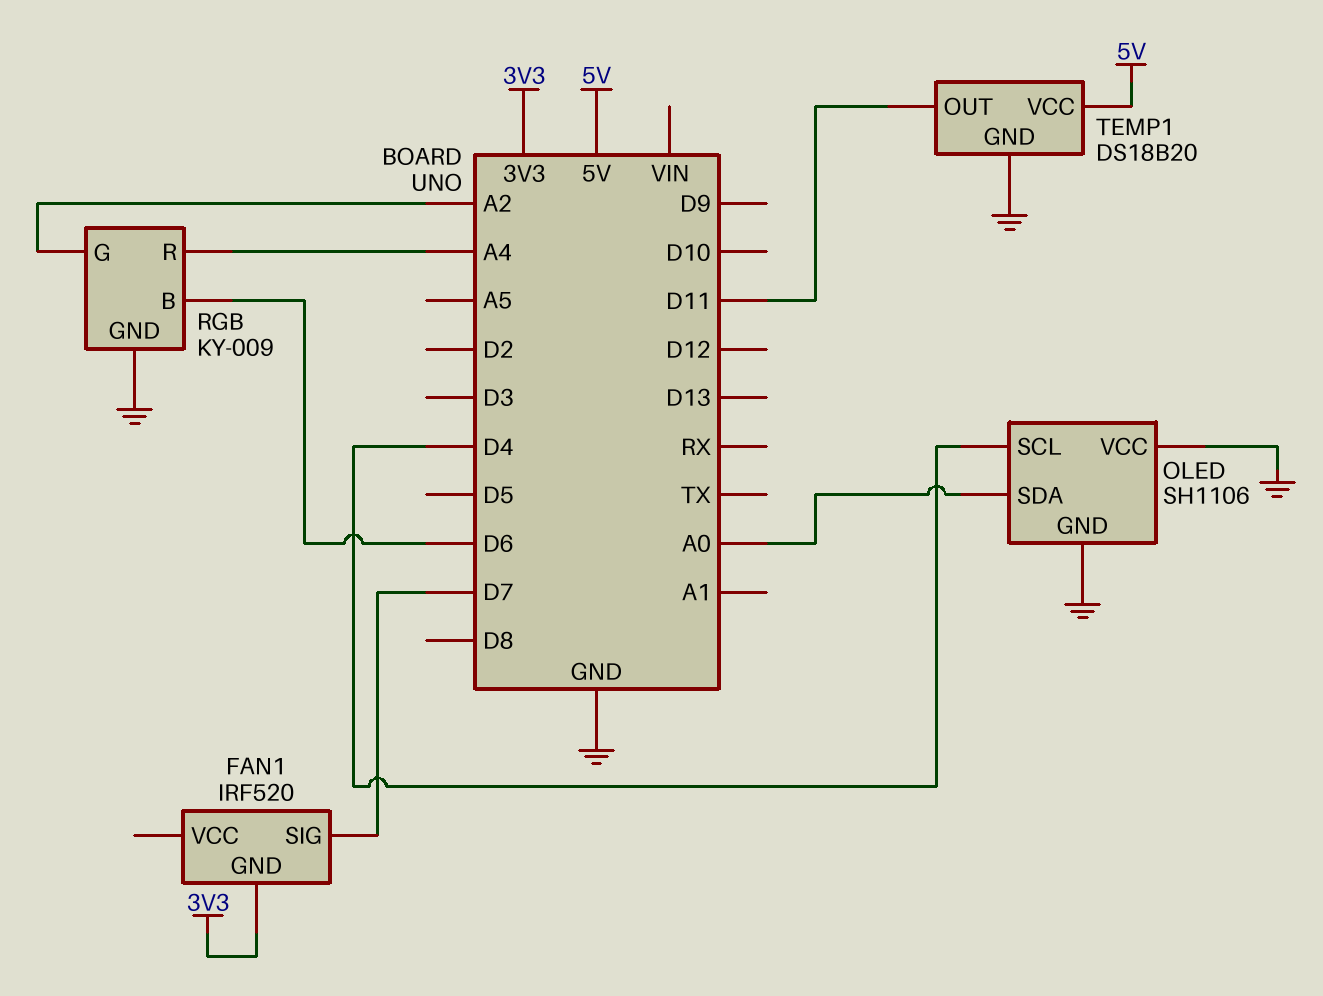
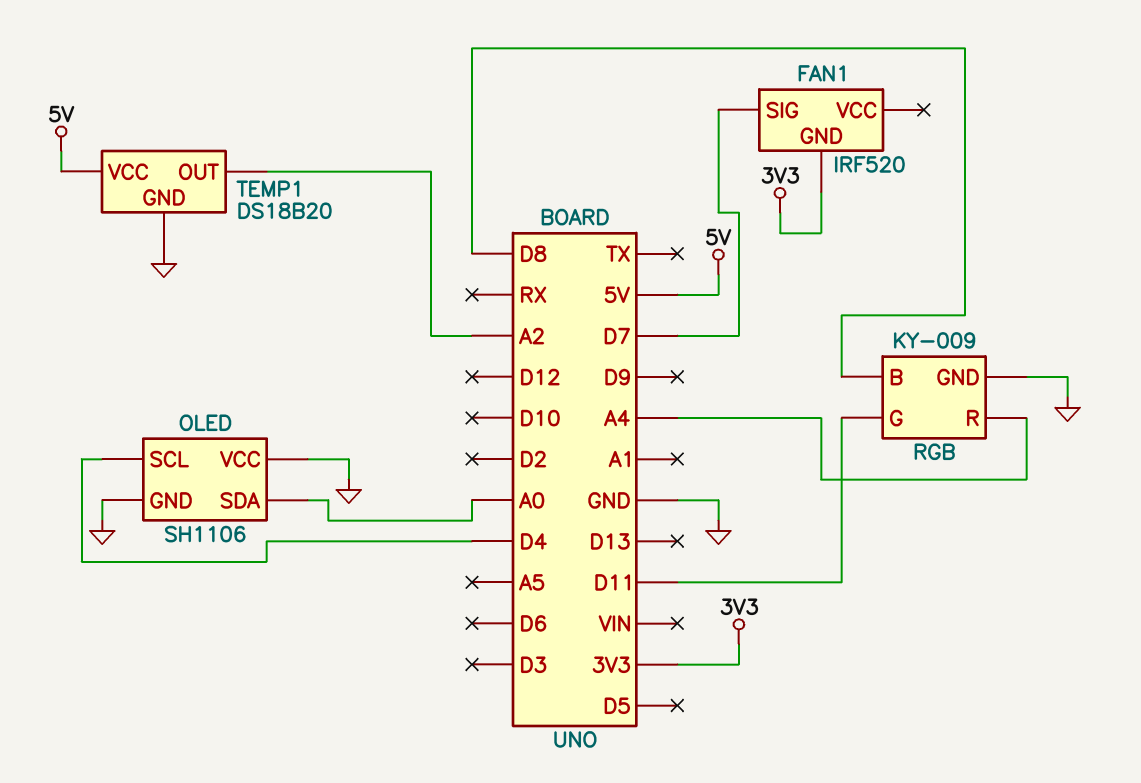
RGB pin B: D6 -> D8
RGB pin G: A2 -> D11
TEMP1 pin OUT: D11 -> A2

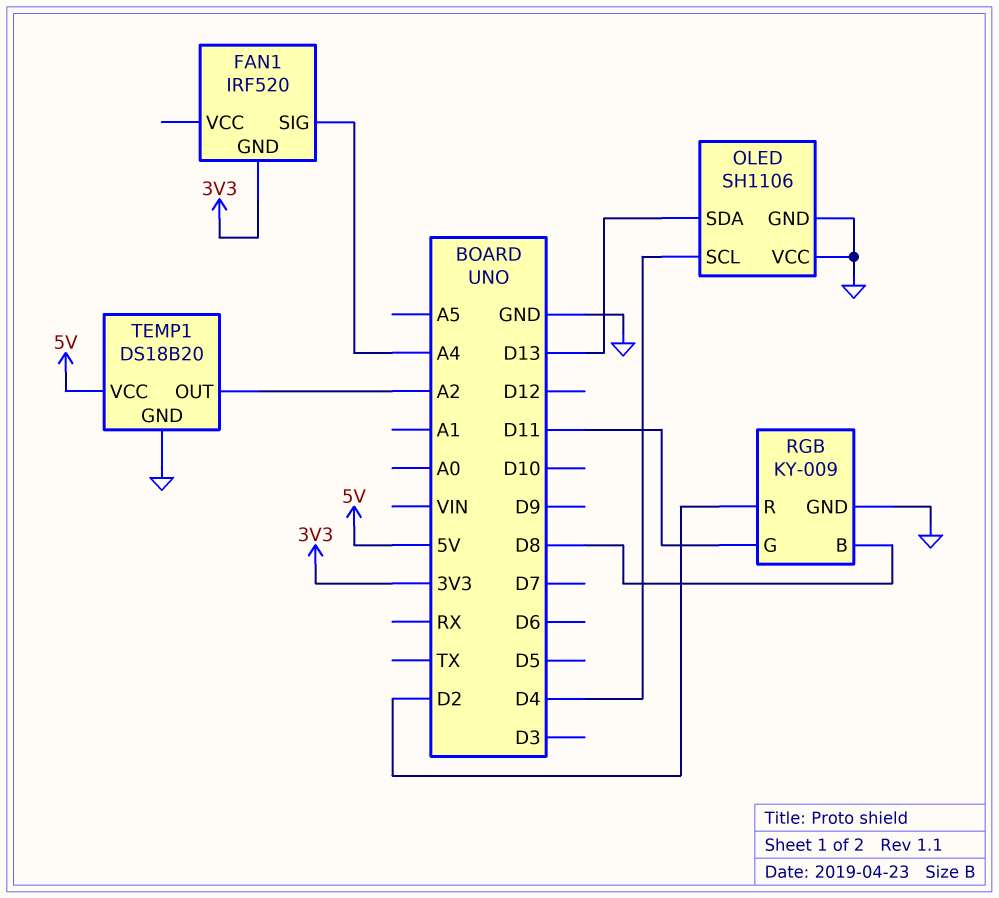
FAN1 pin SIG: D7 -> A4
OLED pin SDA: A0 -> D13
RGB pin R: A4 -> D2

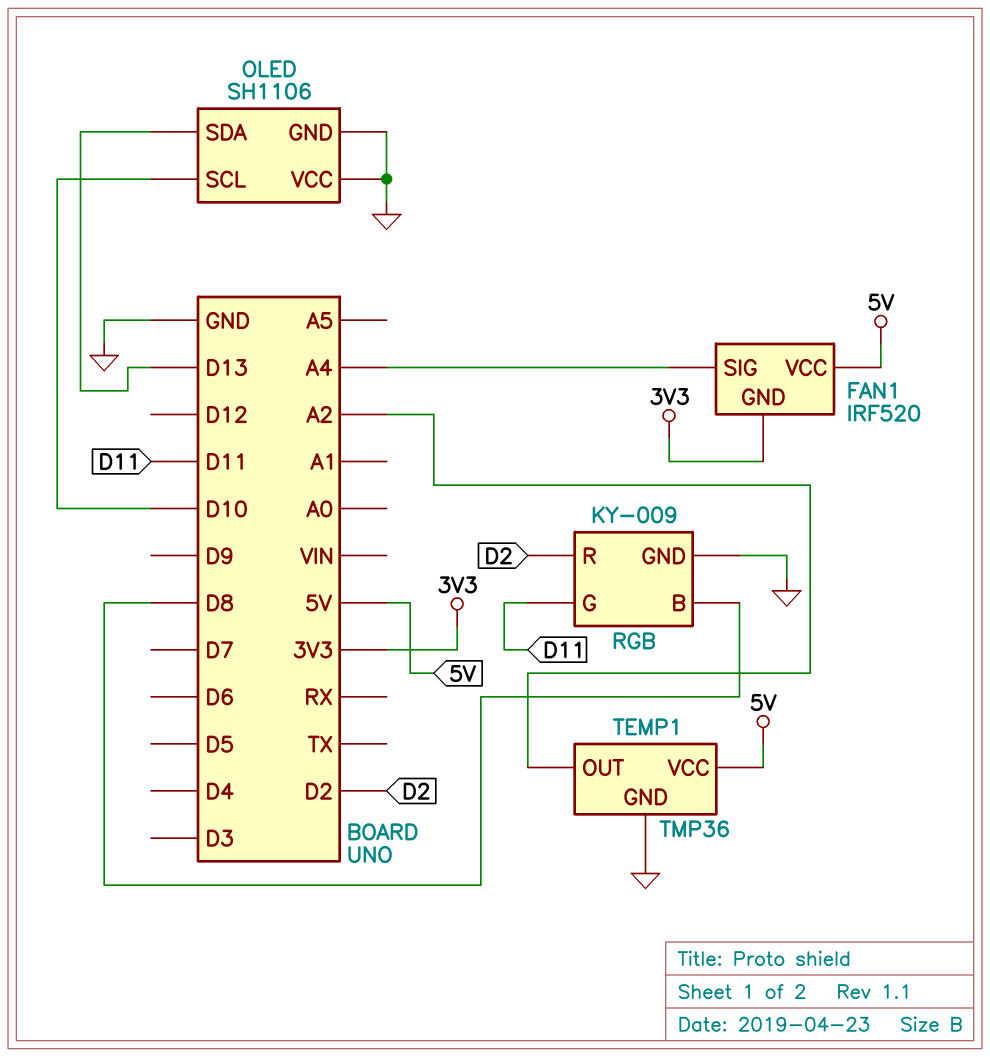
FAN1 pin VCC: none -> 5V
OLED pin SCL: D4 -> D10
TEMP1: DS18B20 -> TMP36

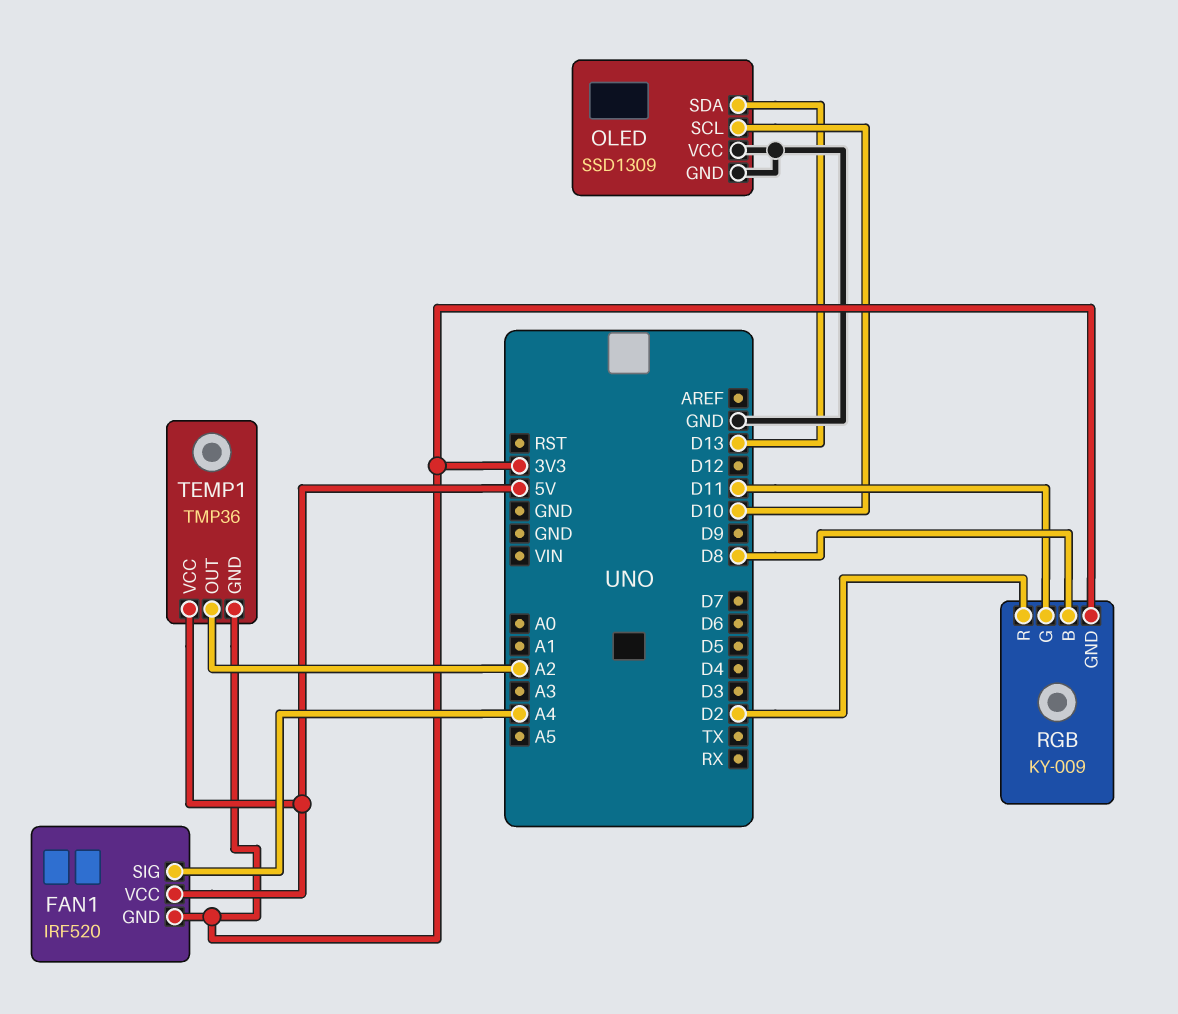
OLED: SH1106 -> SSD1309
RGB pin GND: GND -> 3V3
TEMP1 pin GND: GND -> 3V3

